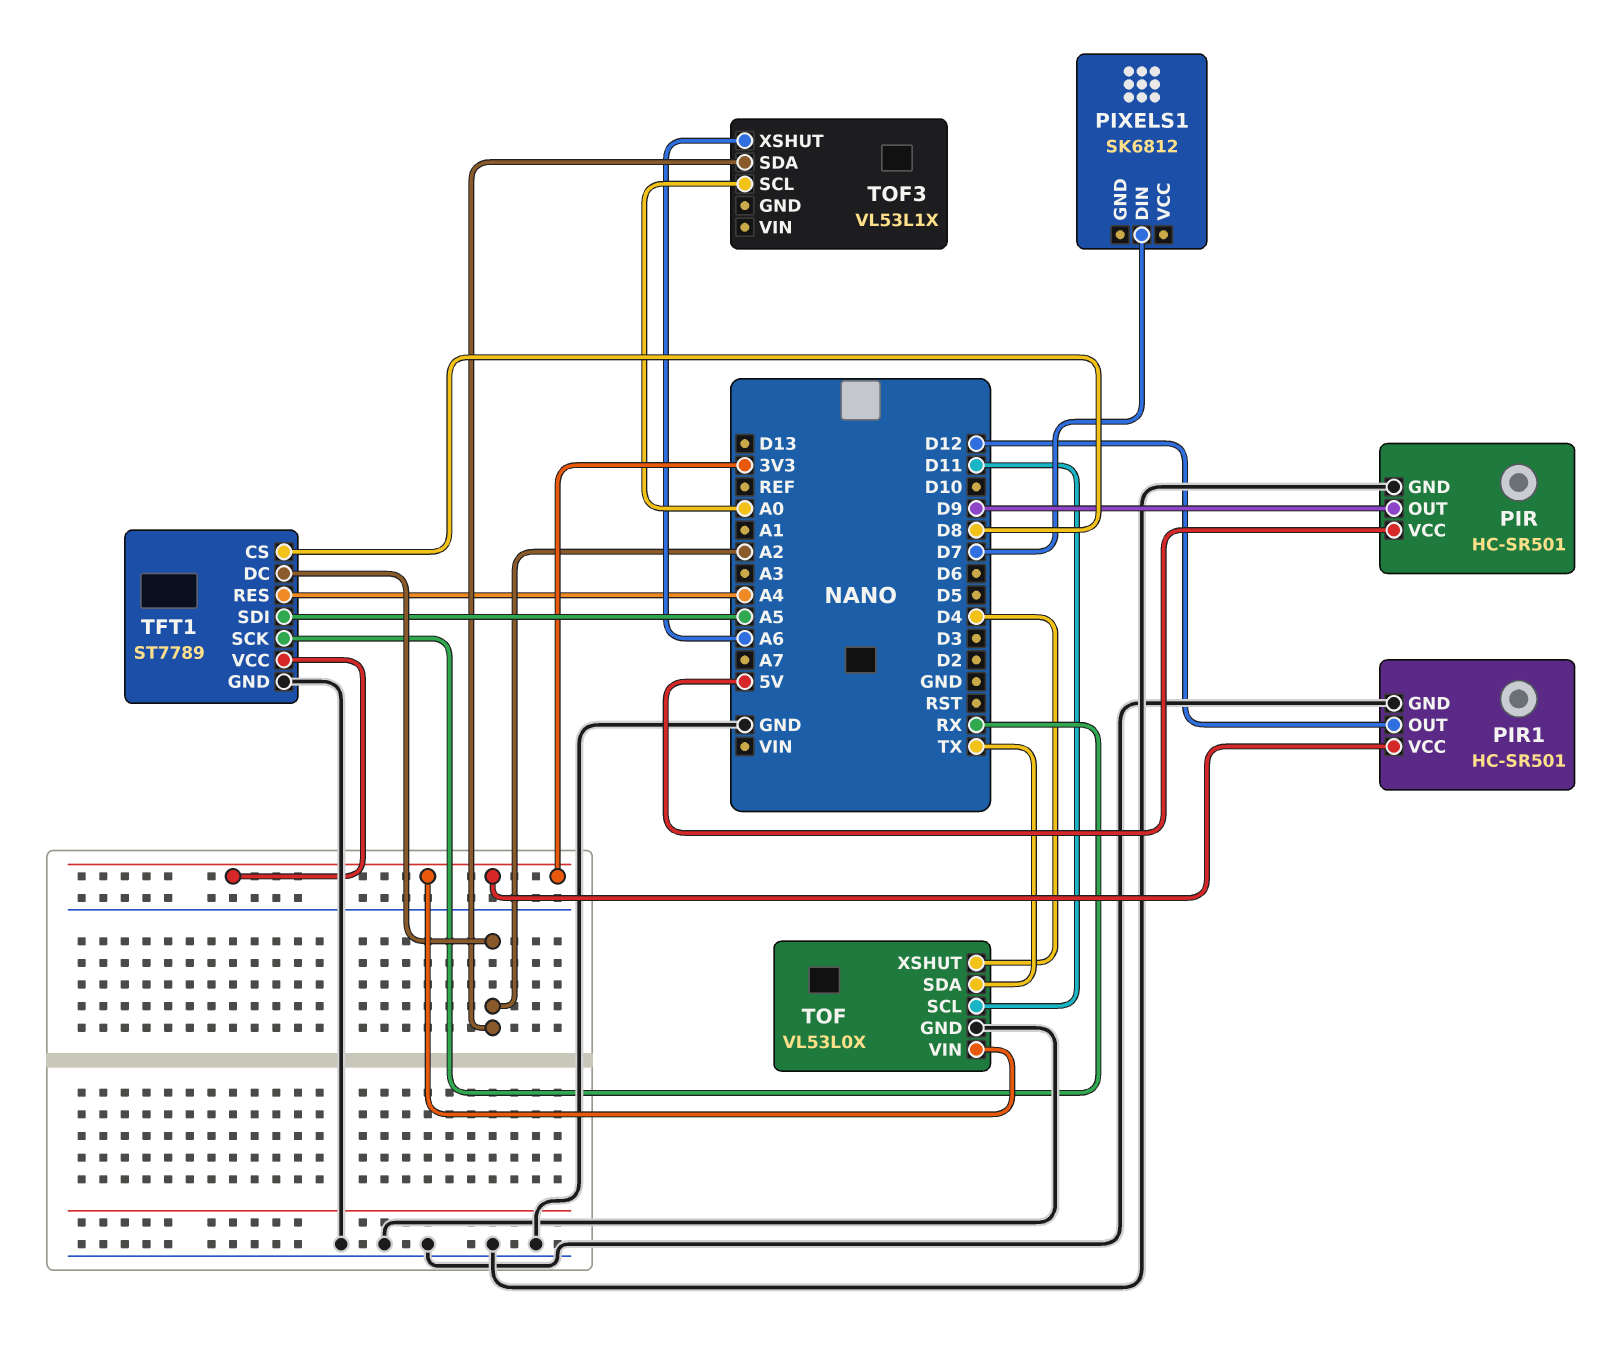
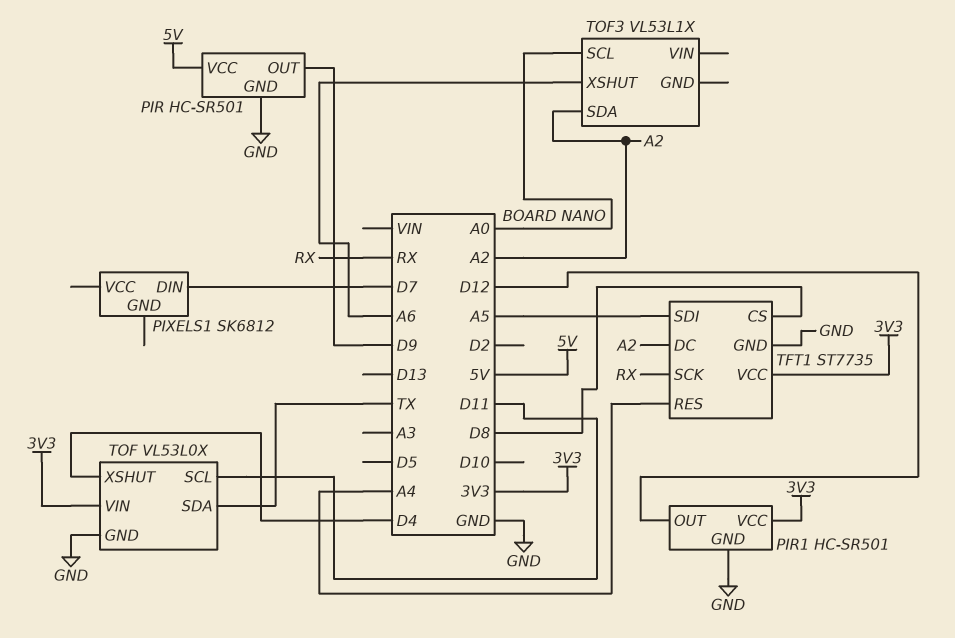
TFT1: ST7789 -> ST7735

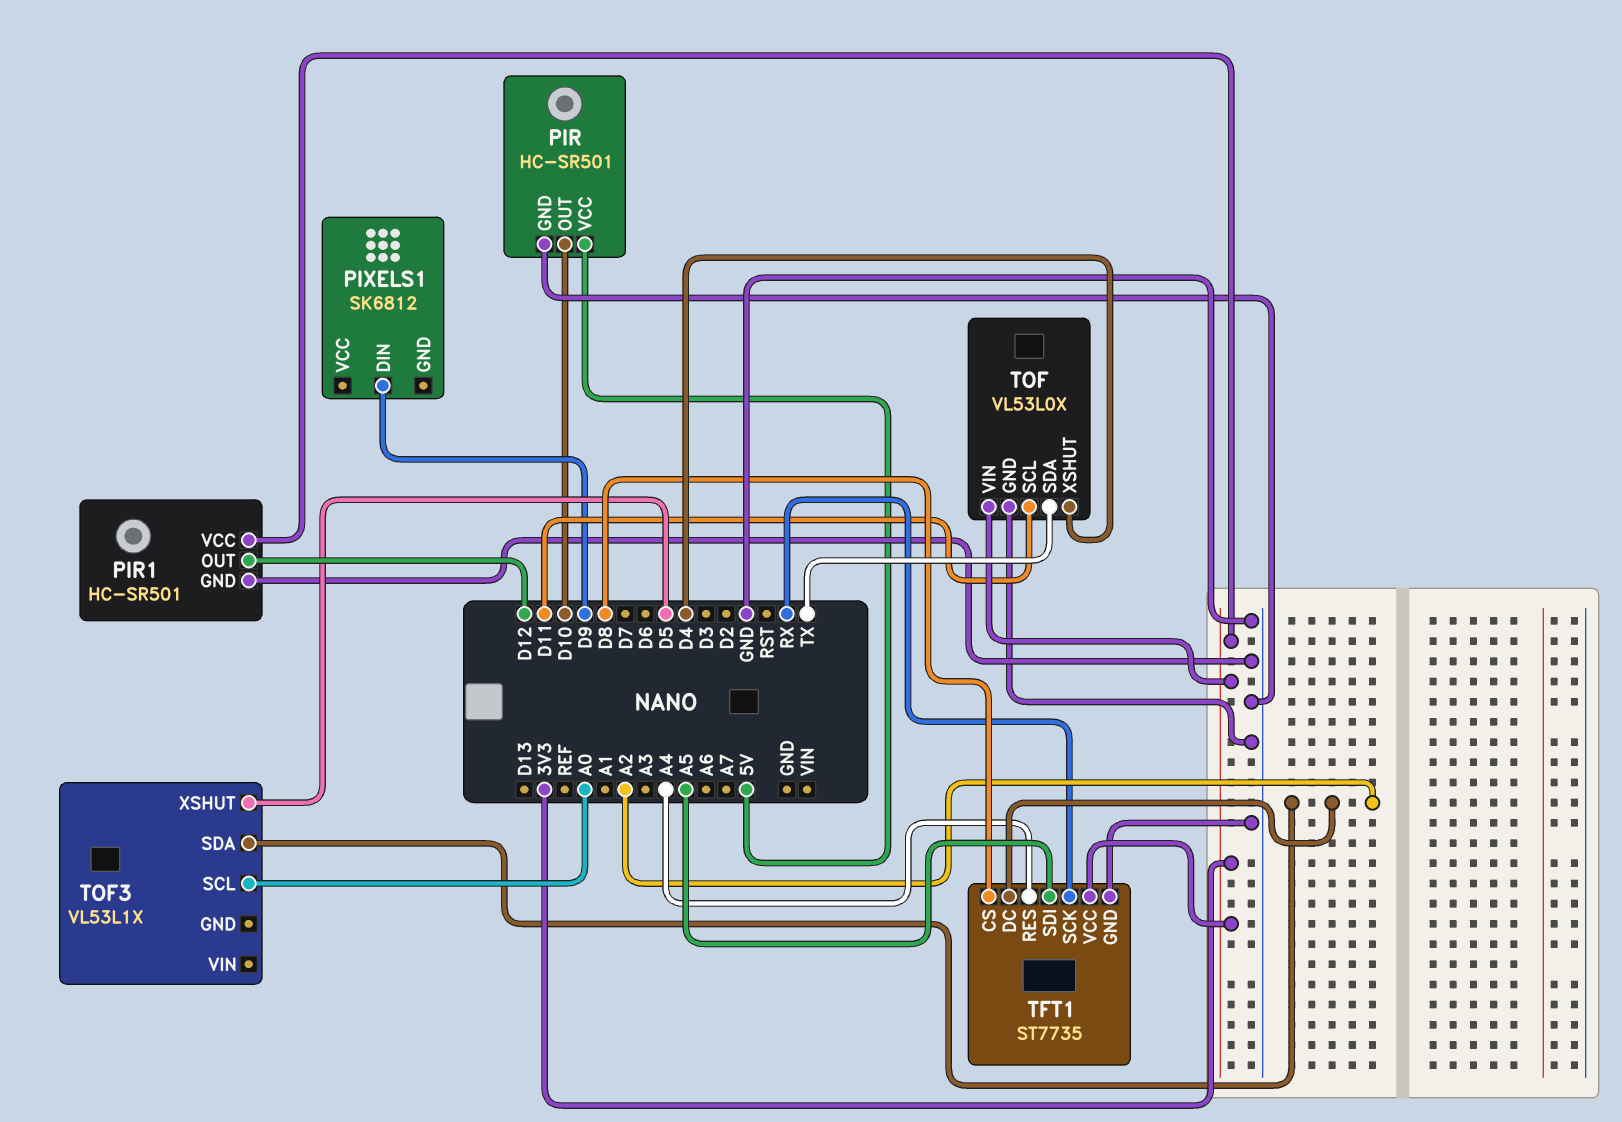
PIR pin OUT: D9 -> D10
PIXELS1 pin DIN: D7 -> D9
TOF3 pin XSHUT: A6 -> D5

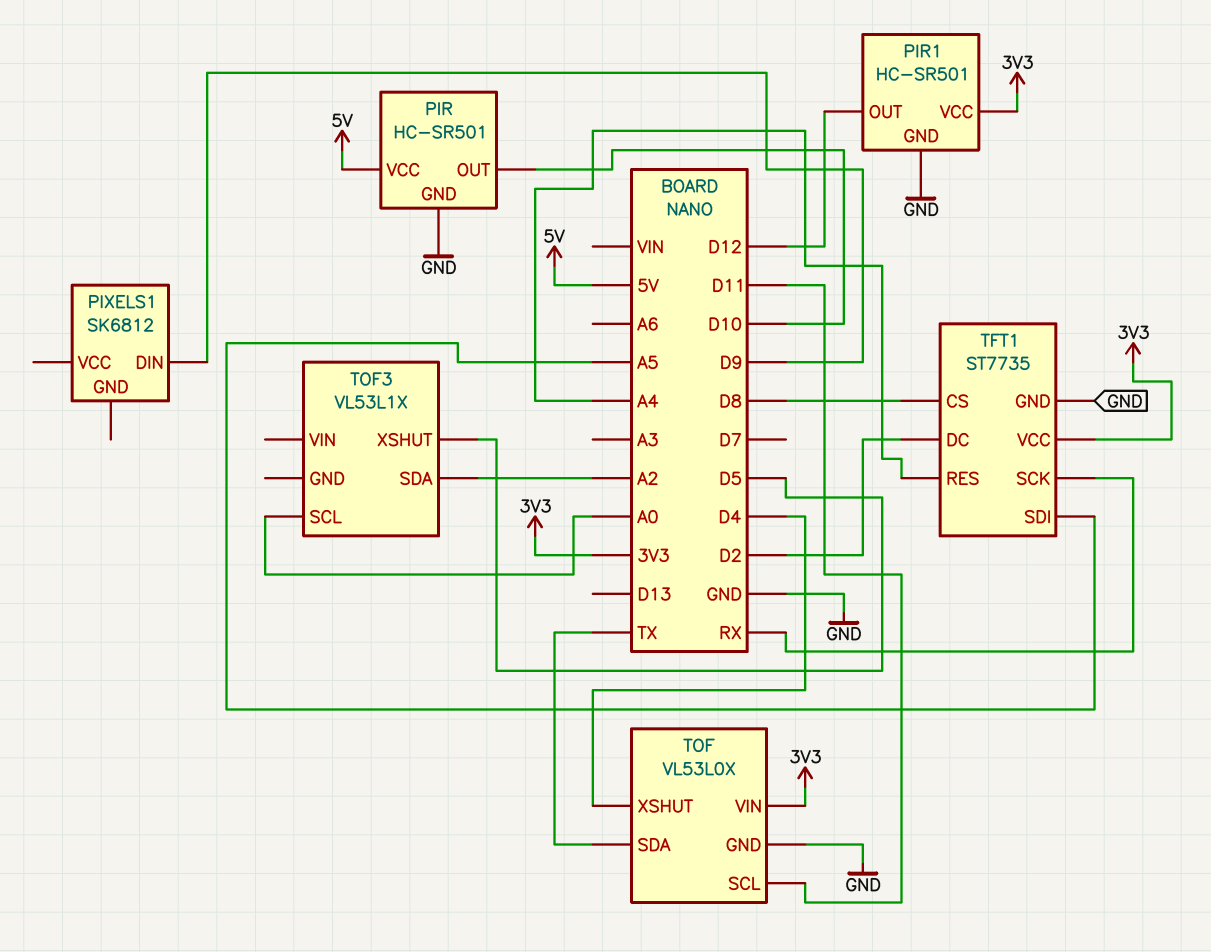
TFT1 pin DC: A2 -> D2

